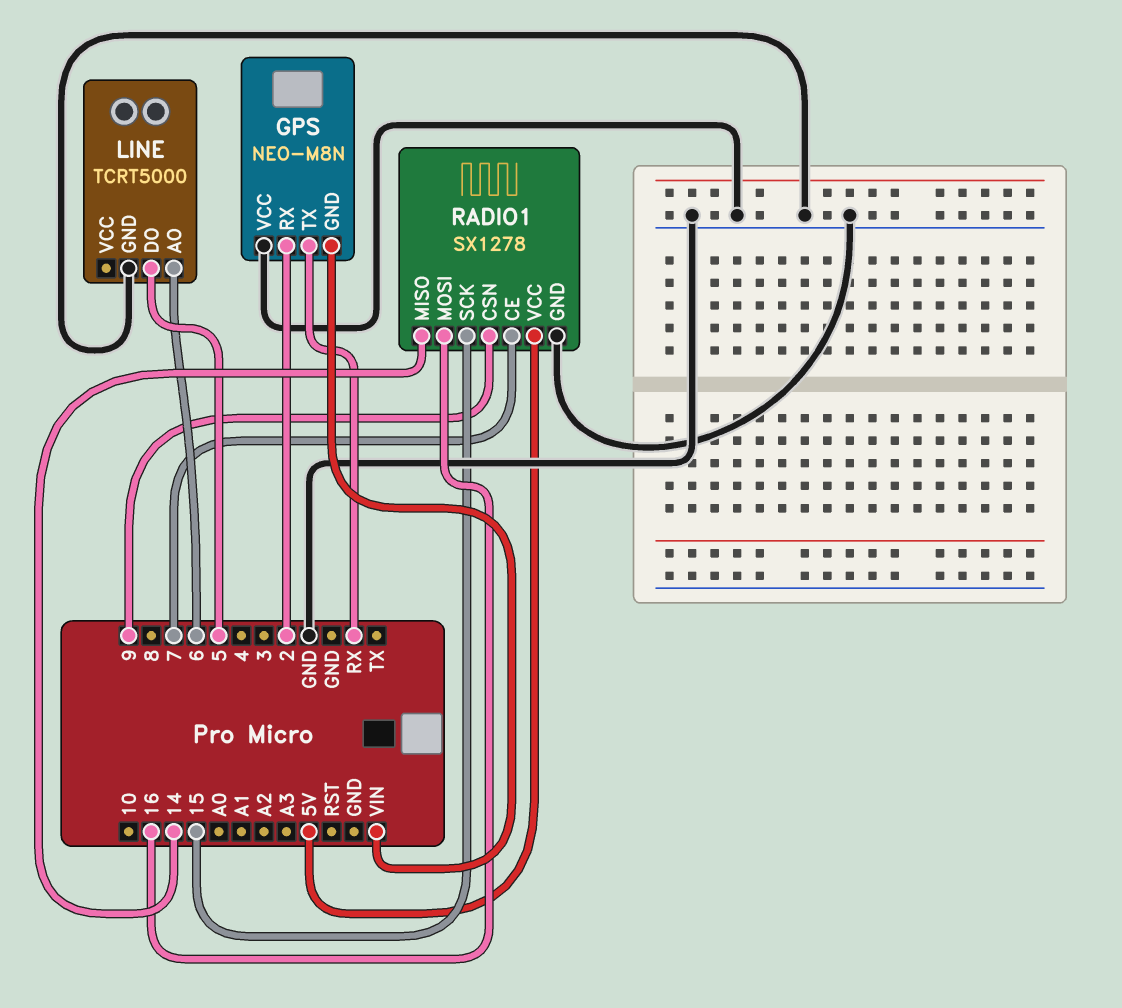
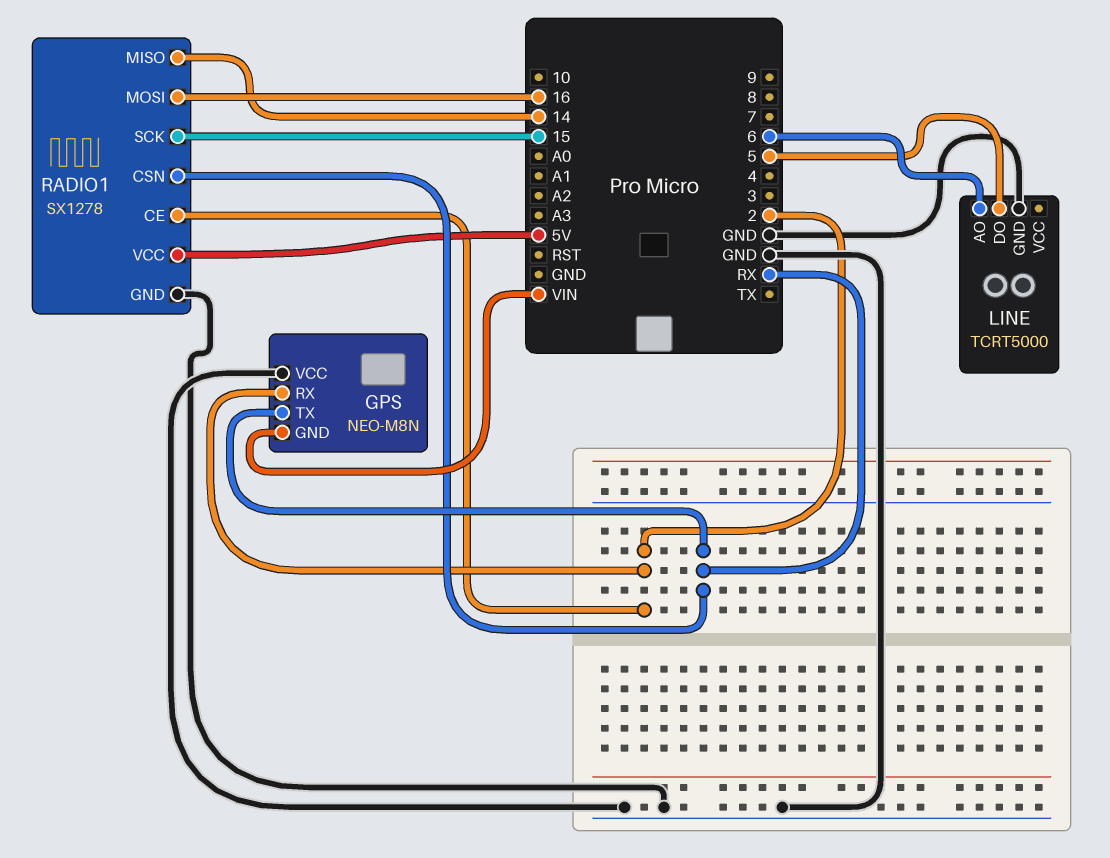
RADIO1 pin CE: 7 -> 2
RADIO1 pin CSN: 9 -> RX

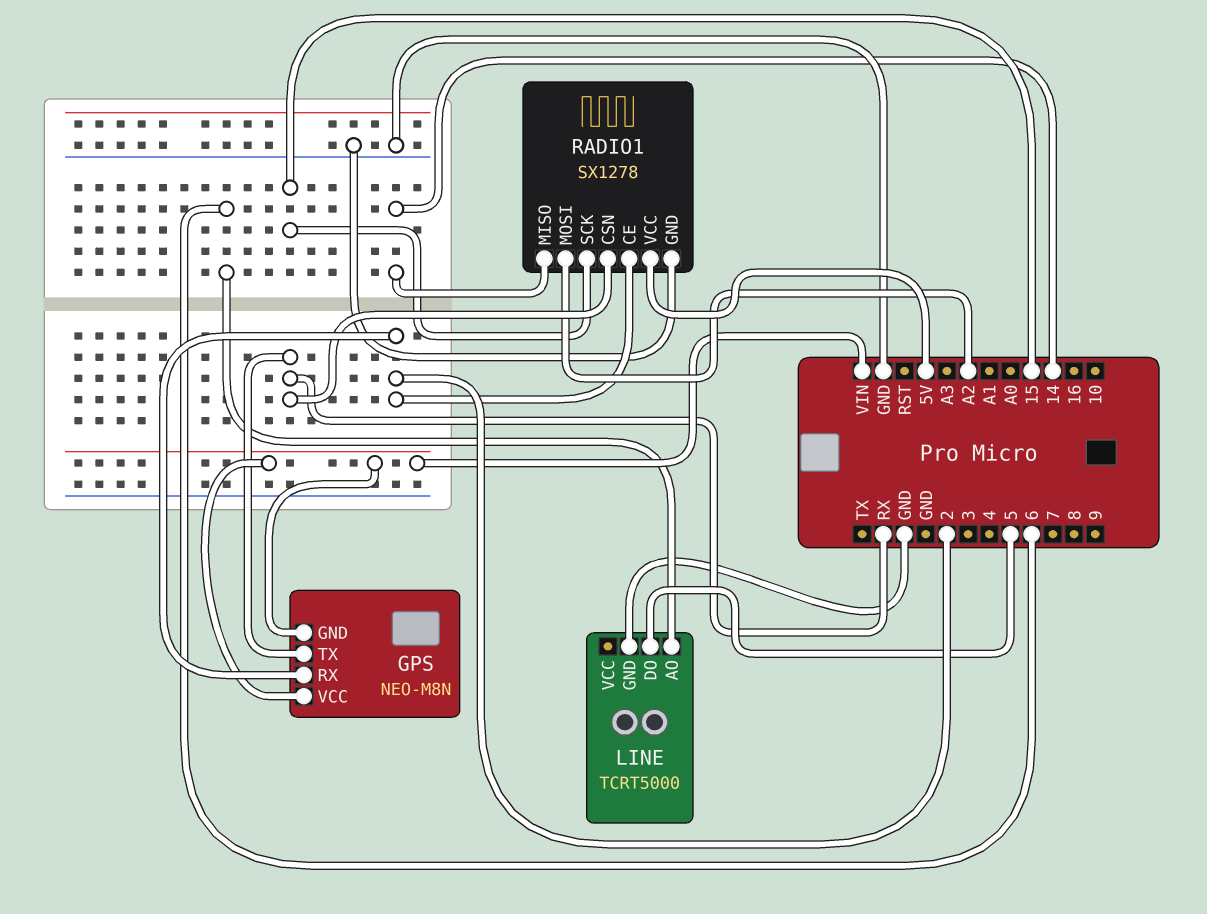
GPS pin VCC: GND -> VIN
RADIO1 pin MOSI: 16 -> A2

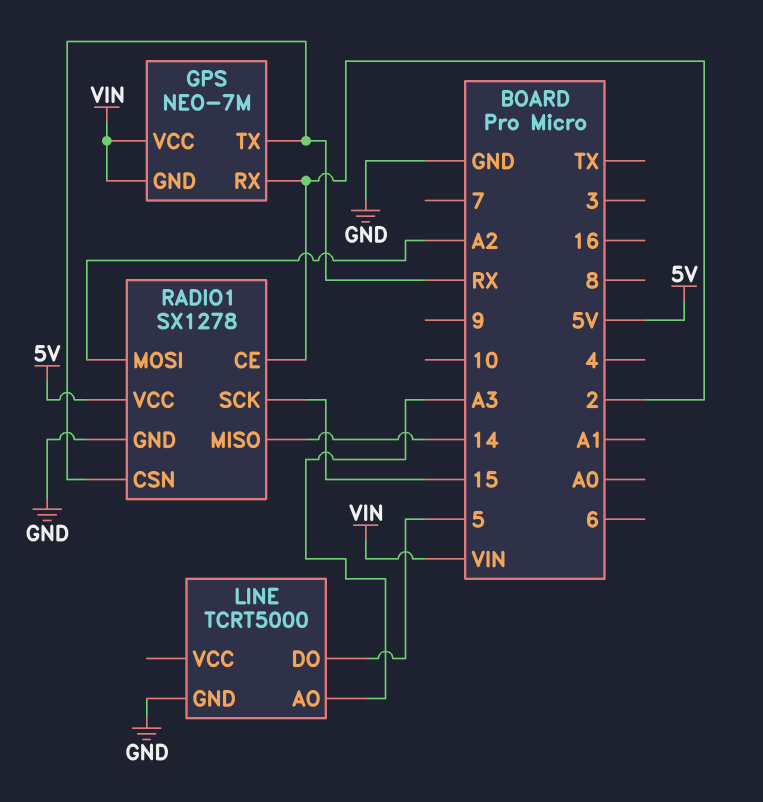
GPS: NEO-M8N -> NEO-7M
LINE pin AO: 6 -> A3

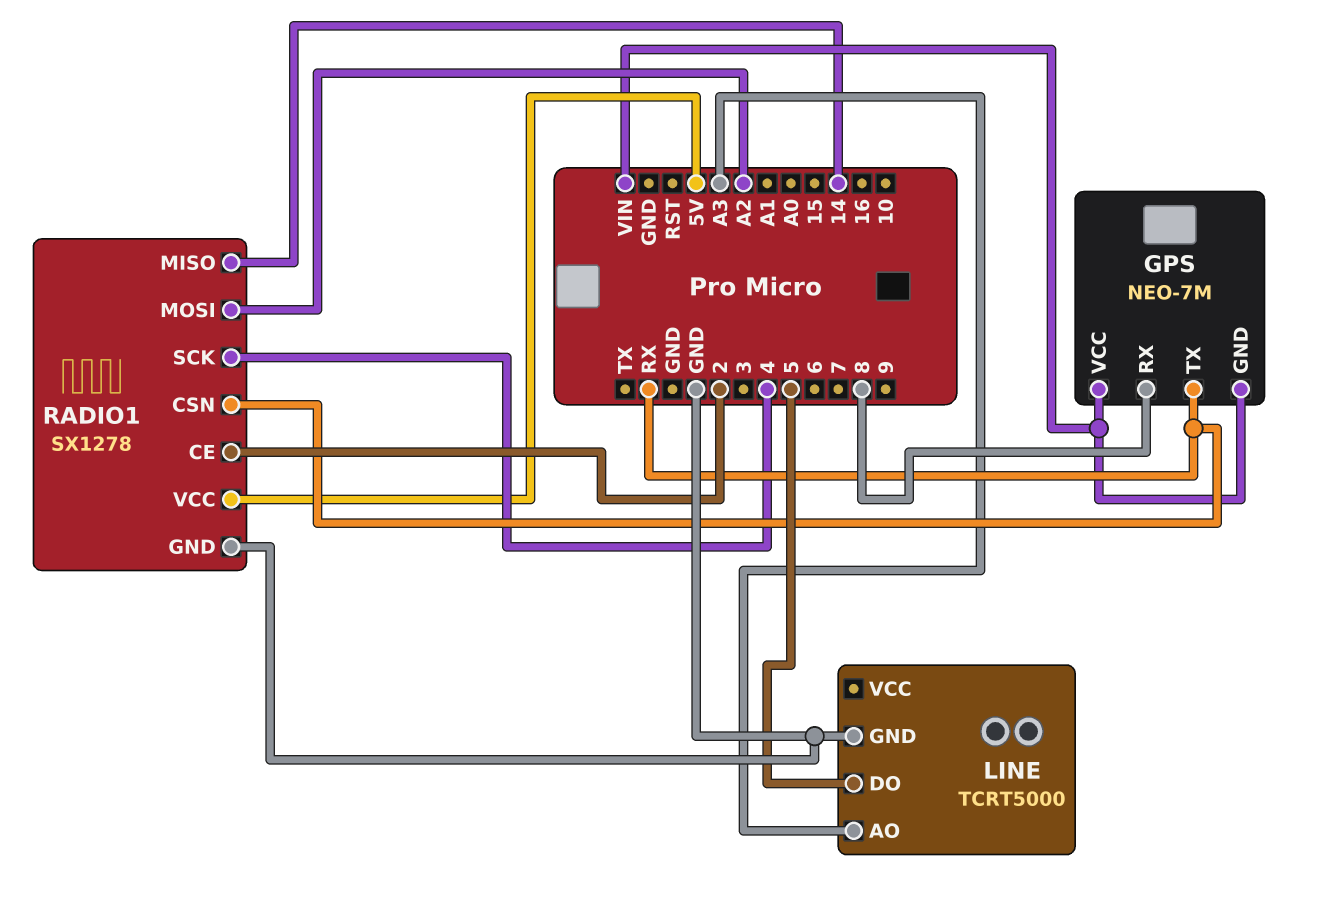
GPS pin RX: 2 -> 8
RADIO1 pin SCK: 15 -> 4

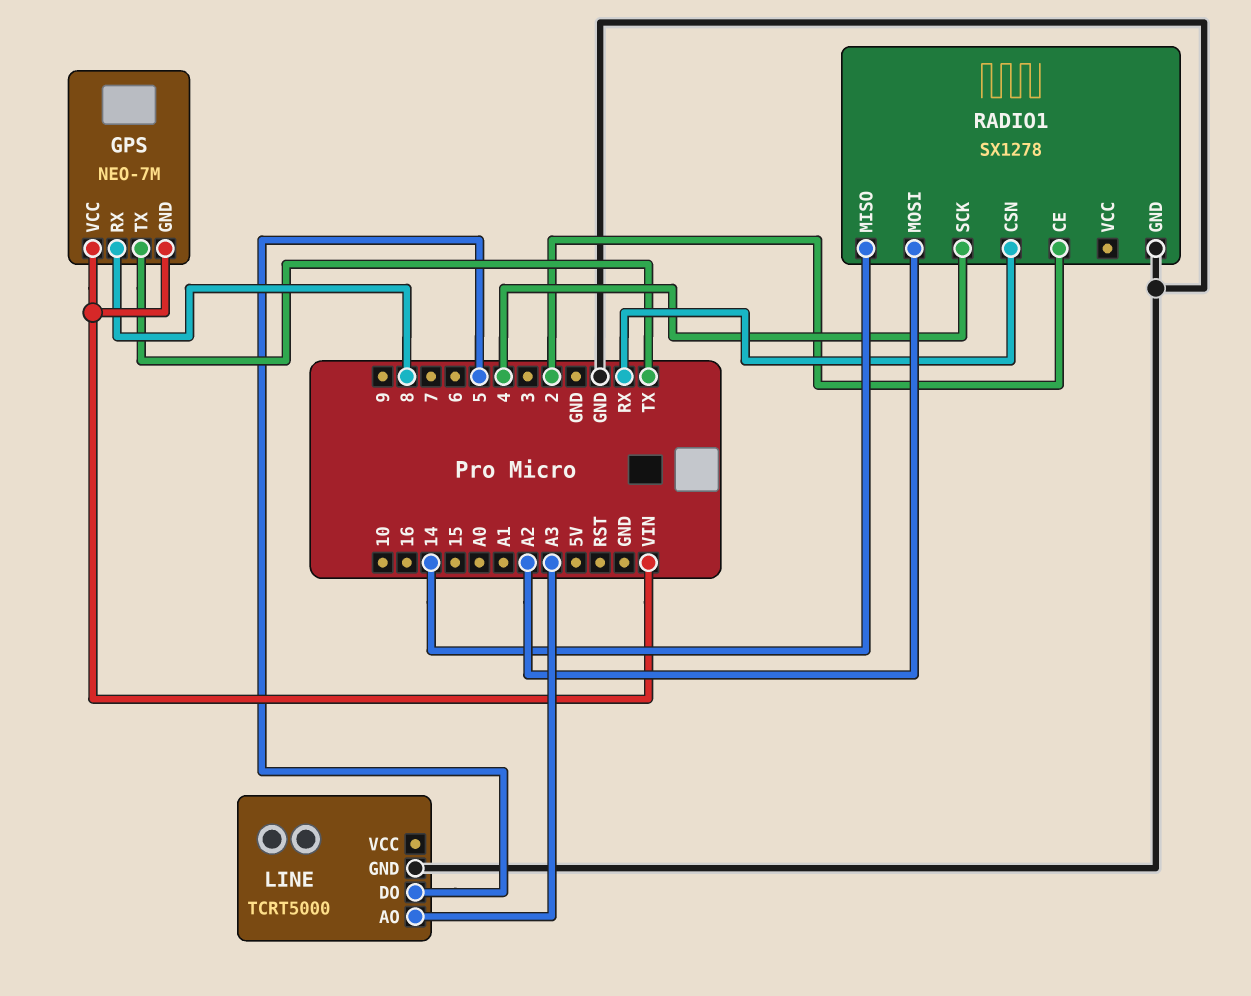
GPS pin TX: RX -> TX
RADIO1 pin VCC: 5V -> none

